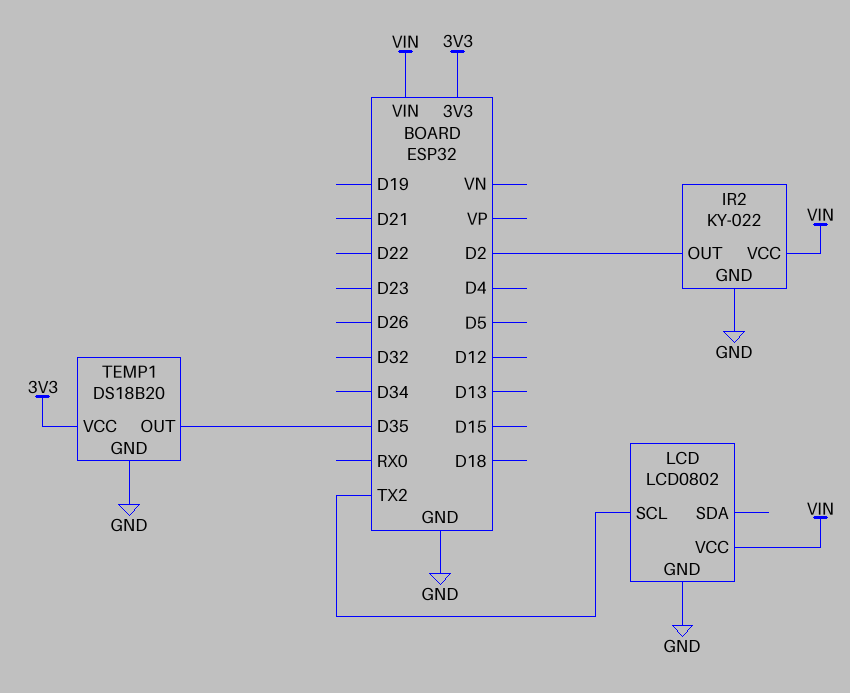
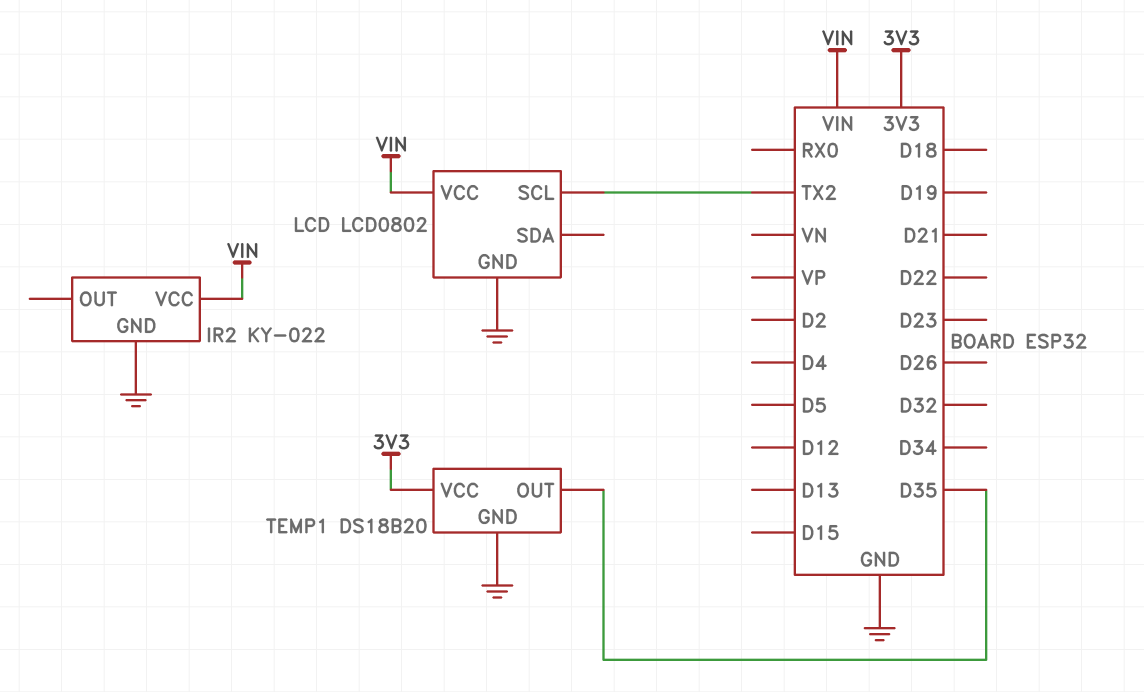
IR2 pin OUT: D2 -> none

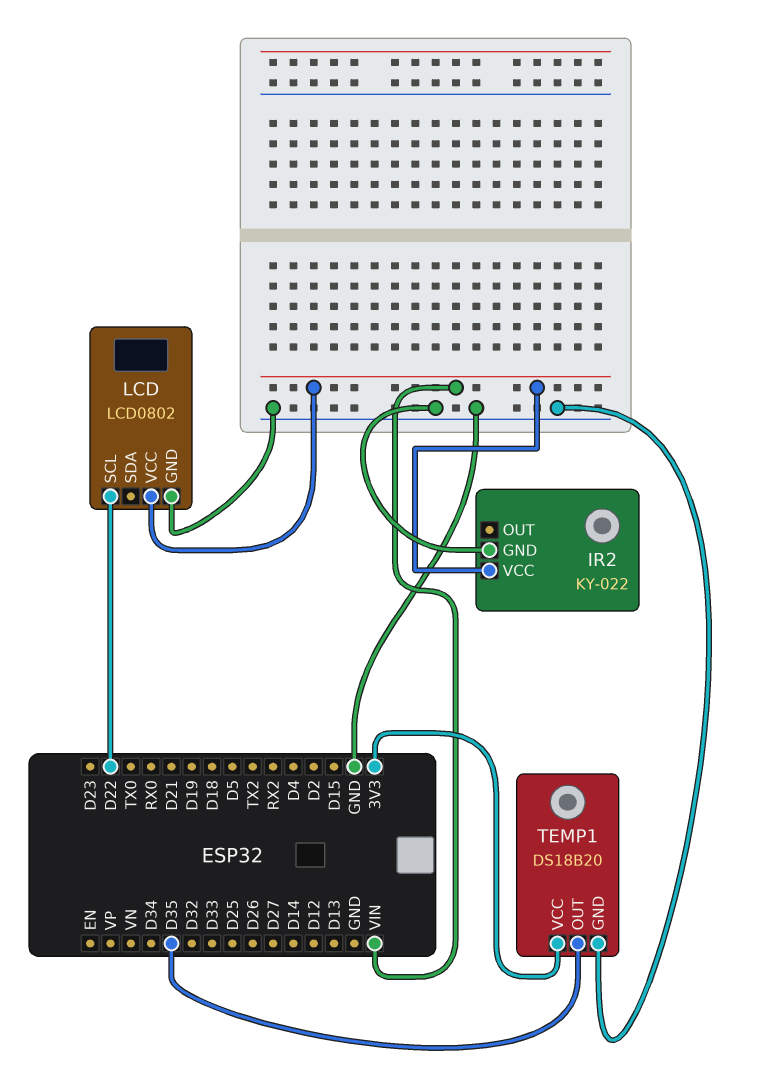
LCD pin SCL: TX2 -> D22

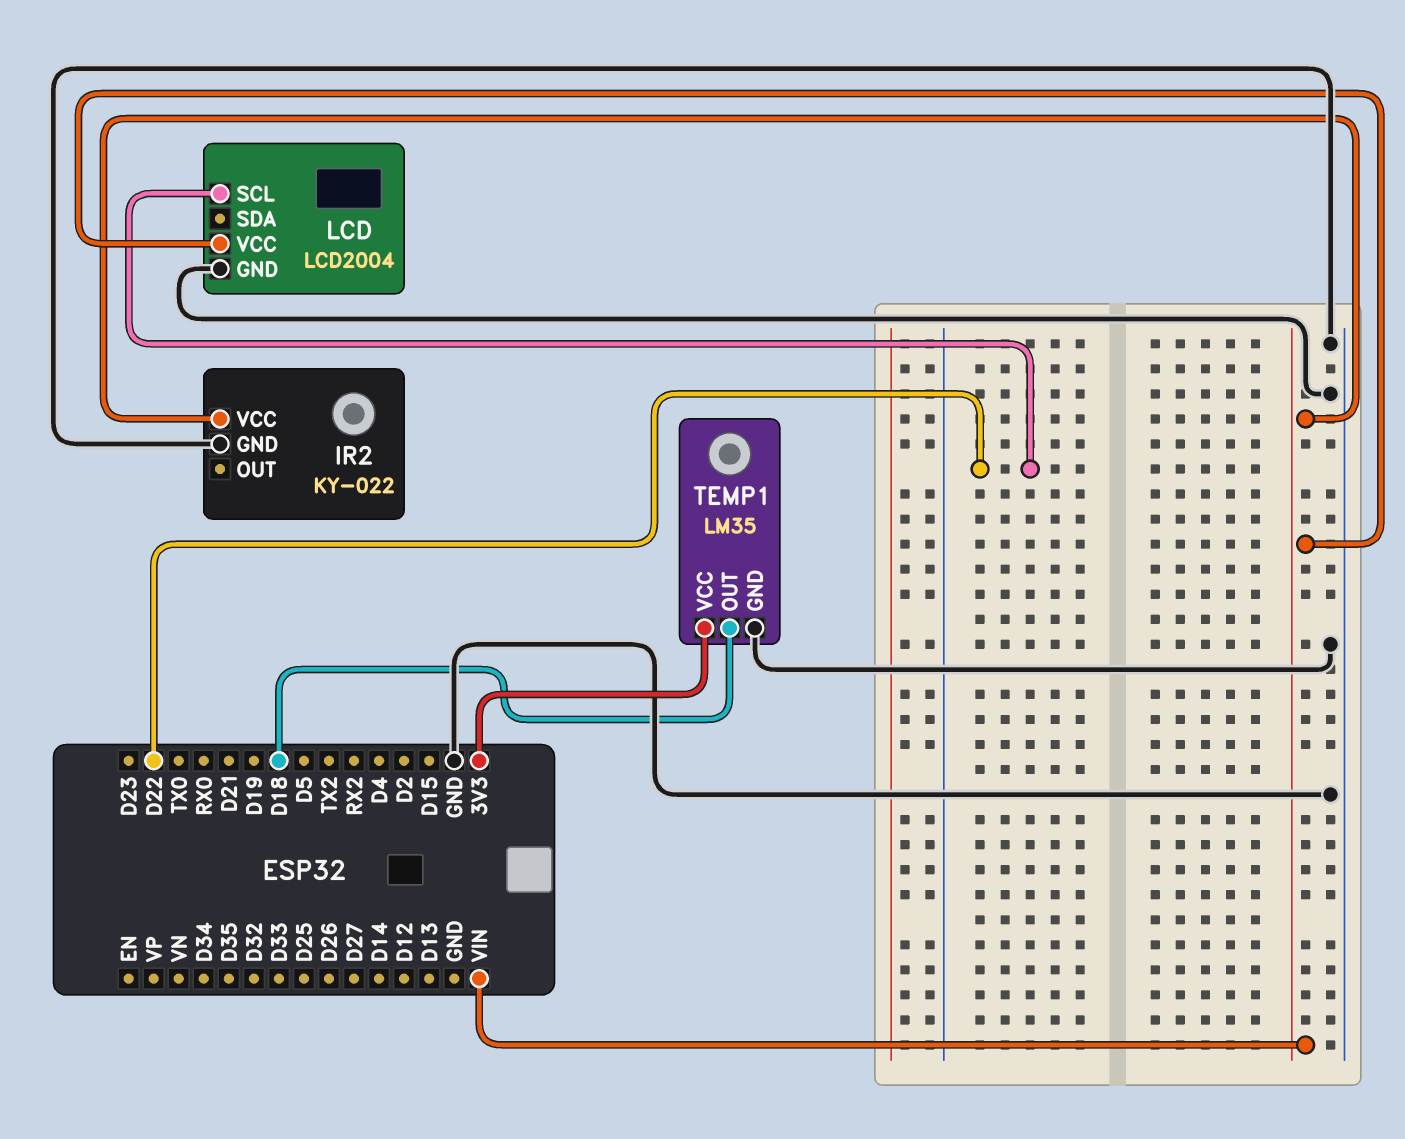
LCD: LCD0802 -> LCD2004
TEMP1: DS18B20 -> LM35
TEMP1 pin OUT: D35 -> D18

